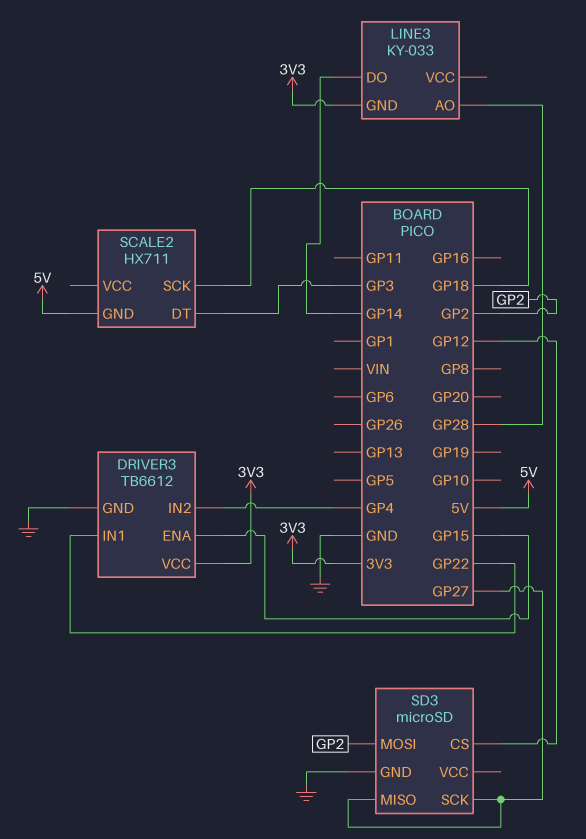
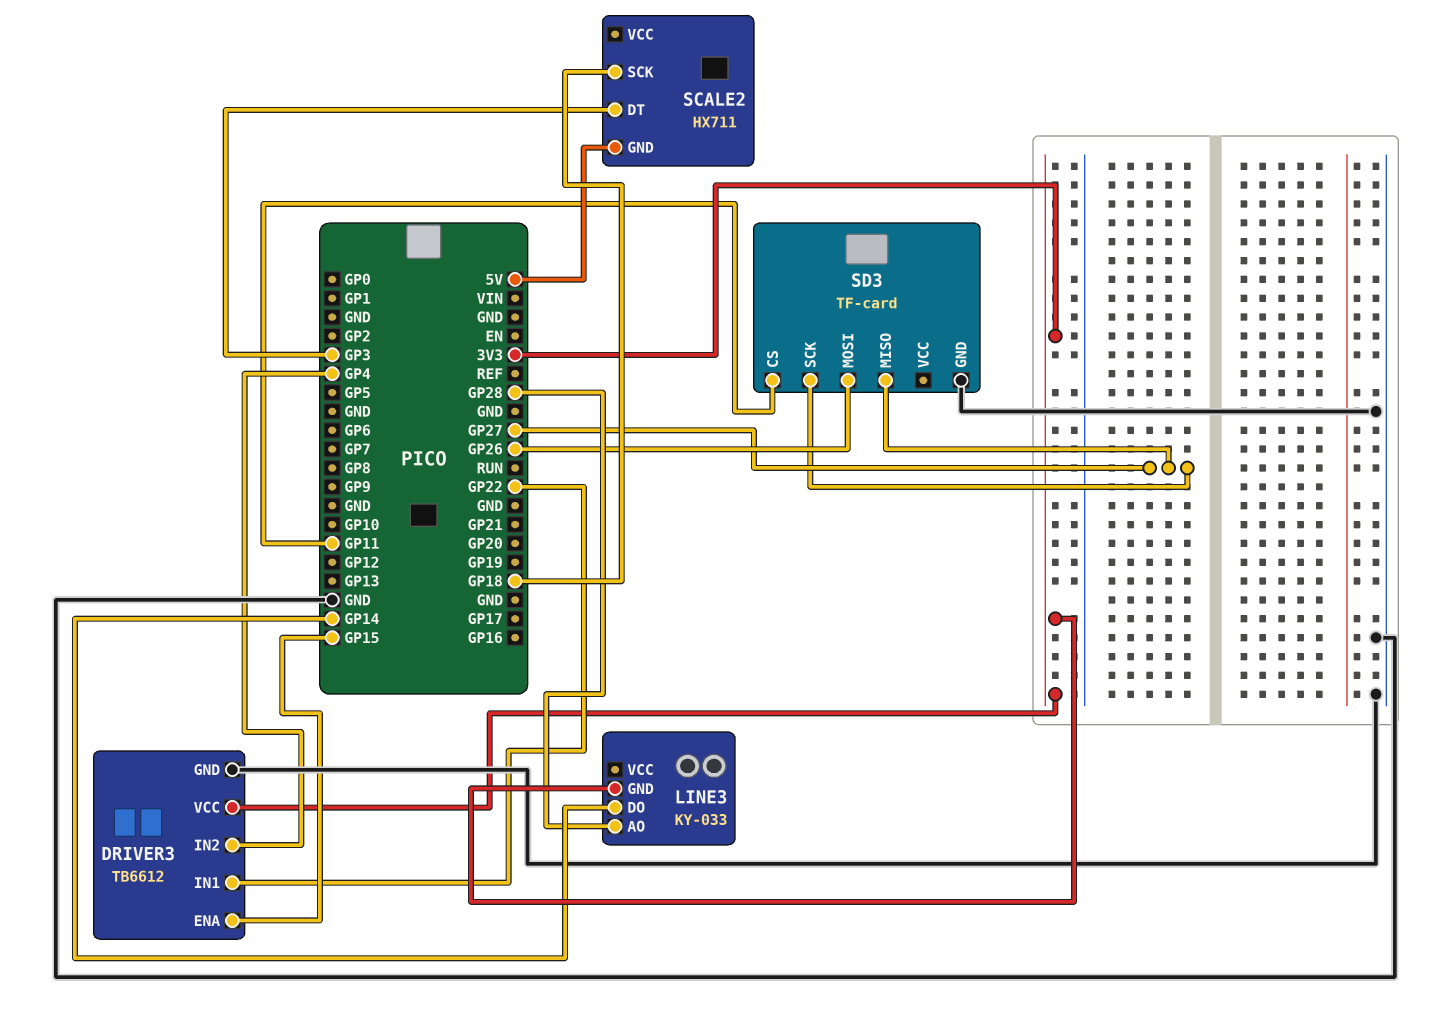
SD3: microSD -> TF-card
SD3 pin CS: GP12 -> GP11
SD3 pin MOSI: GP2 -> GP26

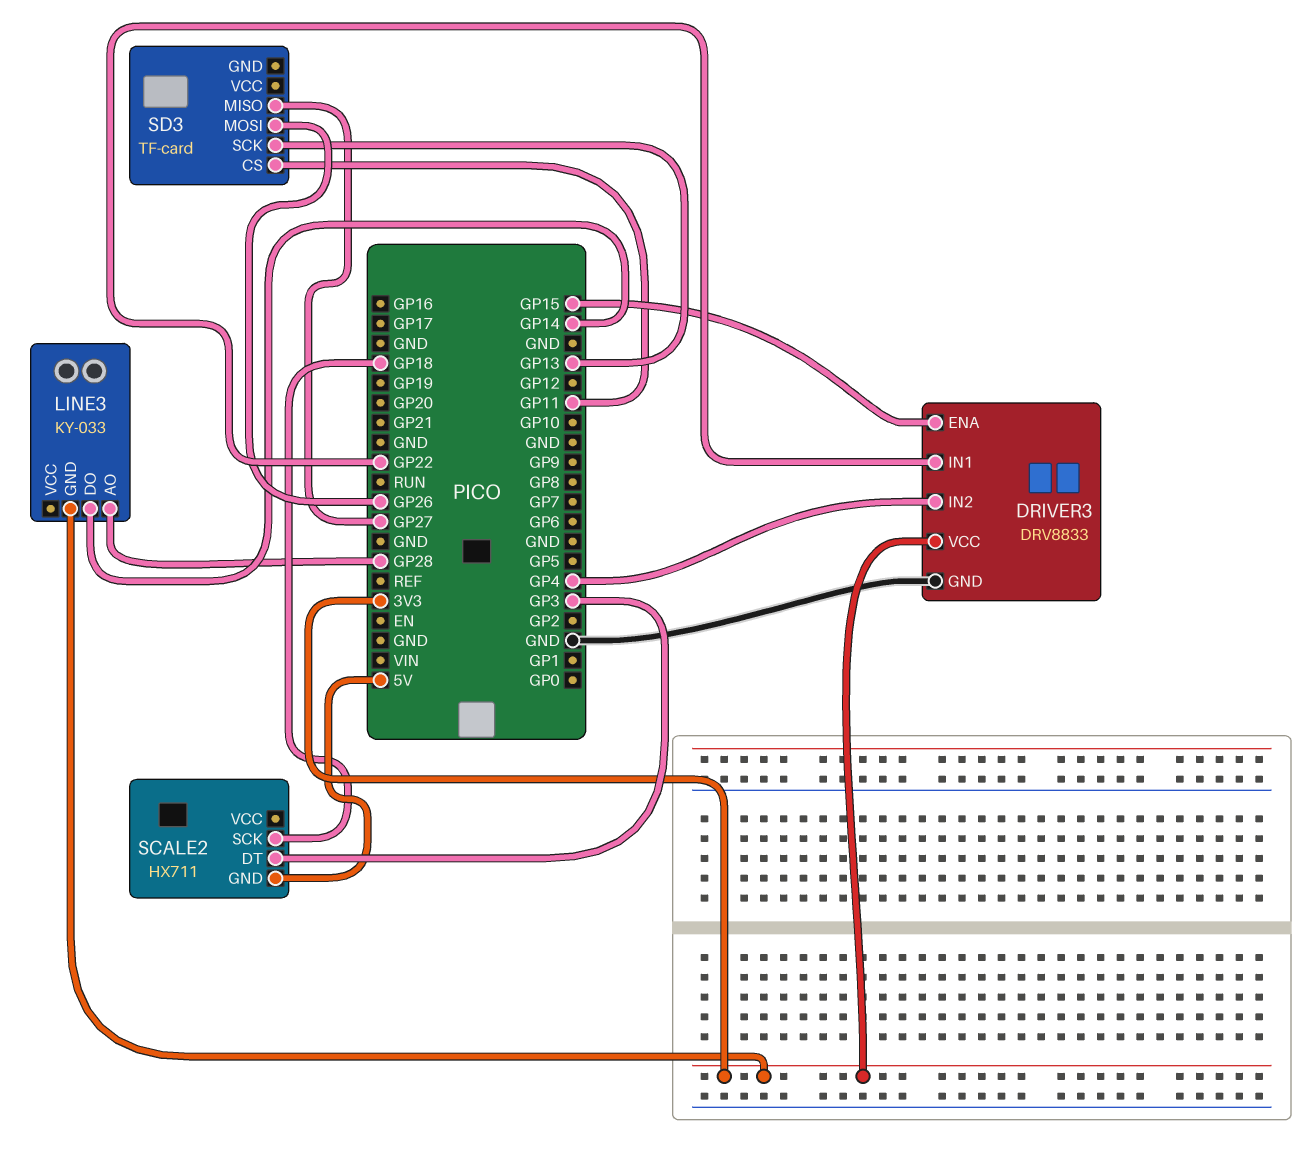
DRIVER3: TB6612 -> DRV8833
SD3 pin GND: GND -> none
SD3 pin SCK: GP27 -> GP13

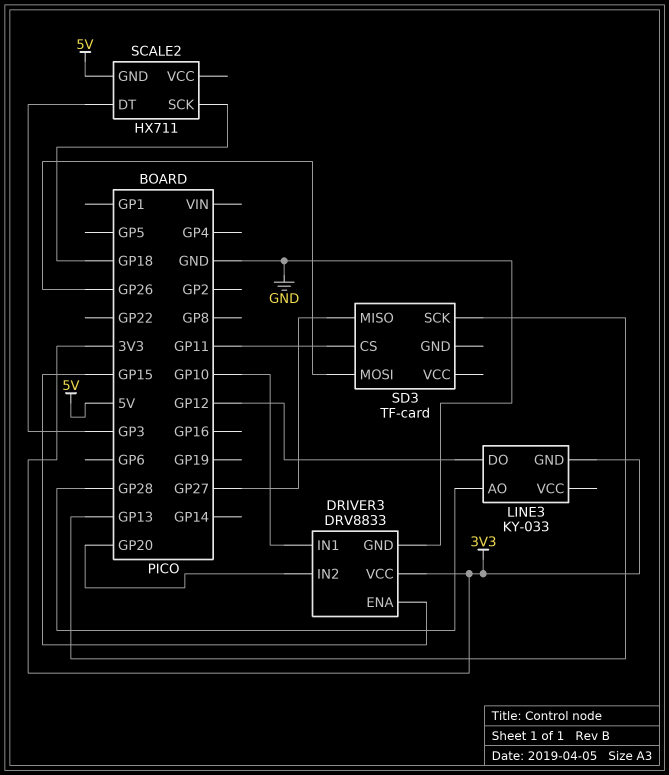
DRIVER3 pin IN1: GP22 -> GP10
DRIVER3 pin IN2: GP4 -> GP20
LINE3 pin DO: GP14 -> GP12

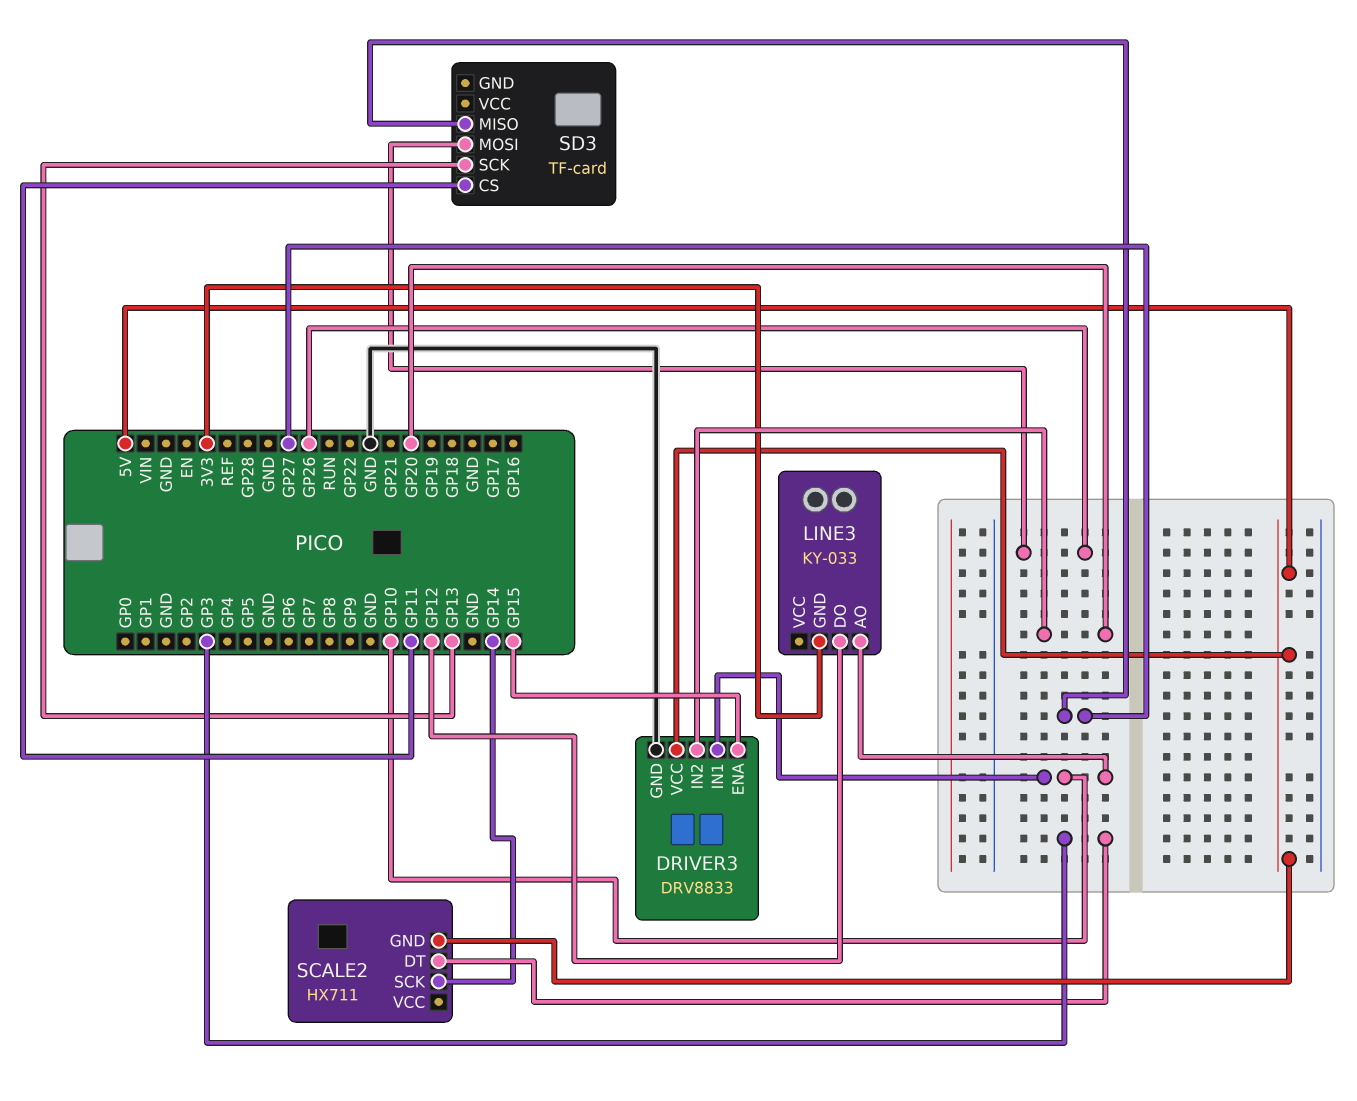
DRIVER3 pin VCC: 3V3 -> 5V
LINE3 pin AO: GP28 -> GP10
SCALE2 pin SCK: GP18 -> GP14

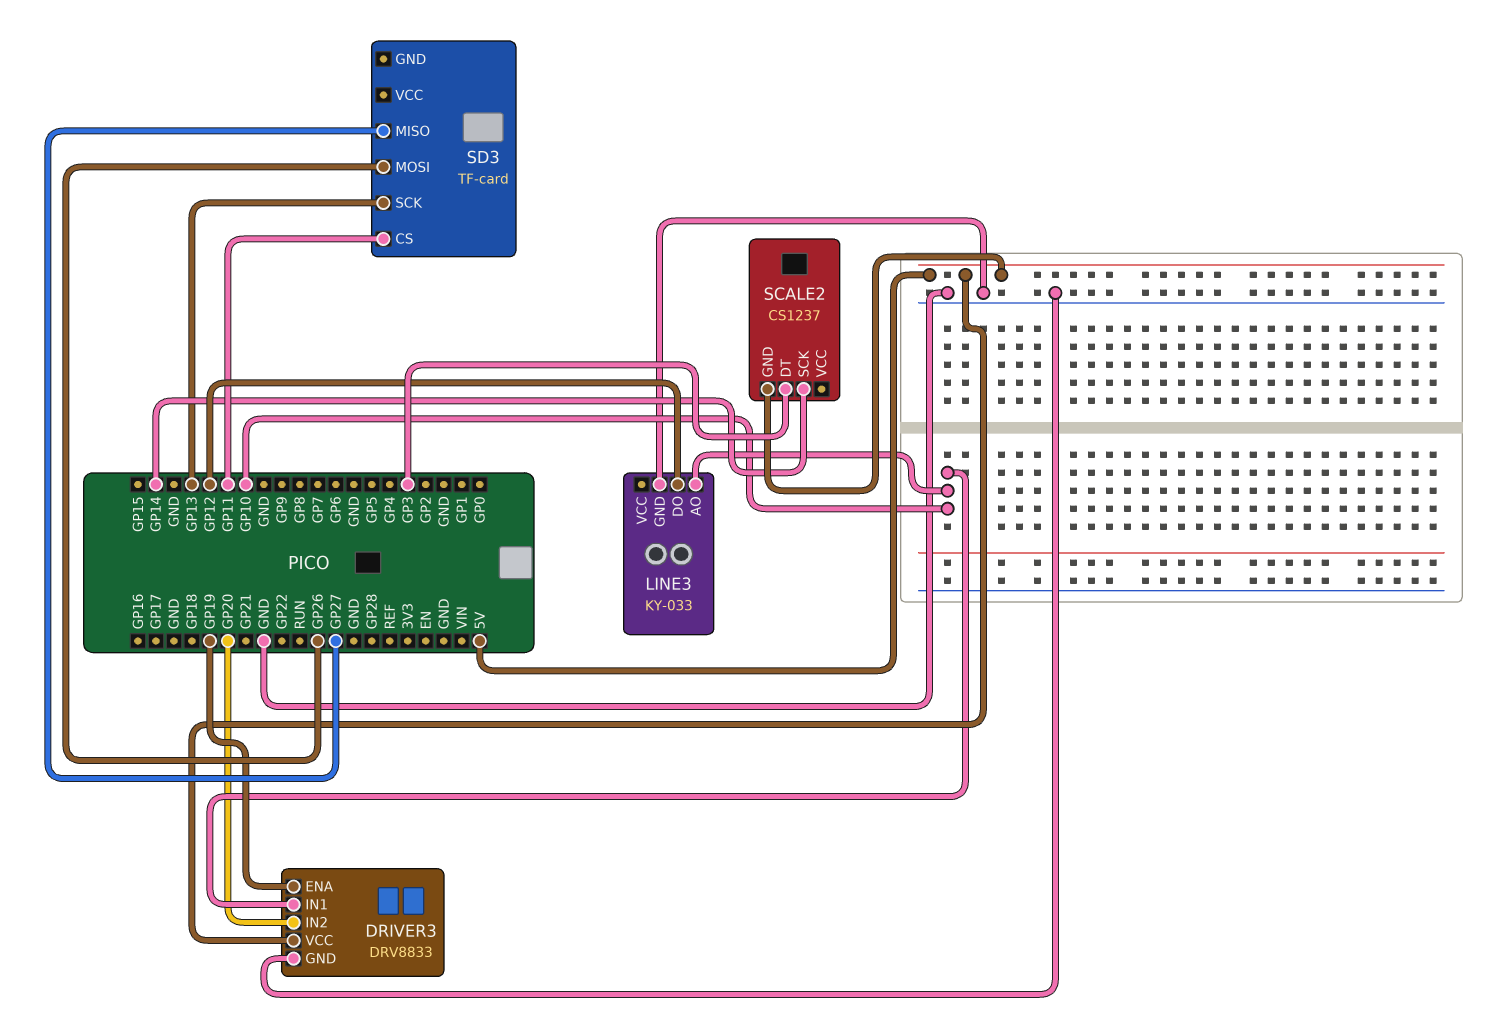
DRIVER3 pin ENA: GP15 -> GP19
LINE3 pin GND: 3V3 -> GND
SCALE2: HX711 -> CS1237

